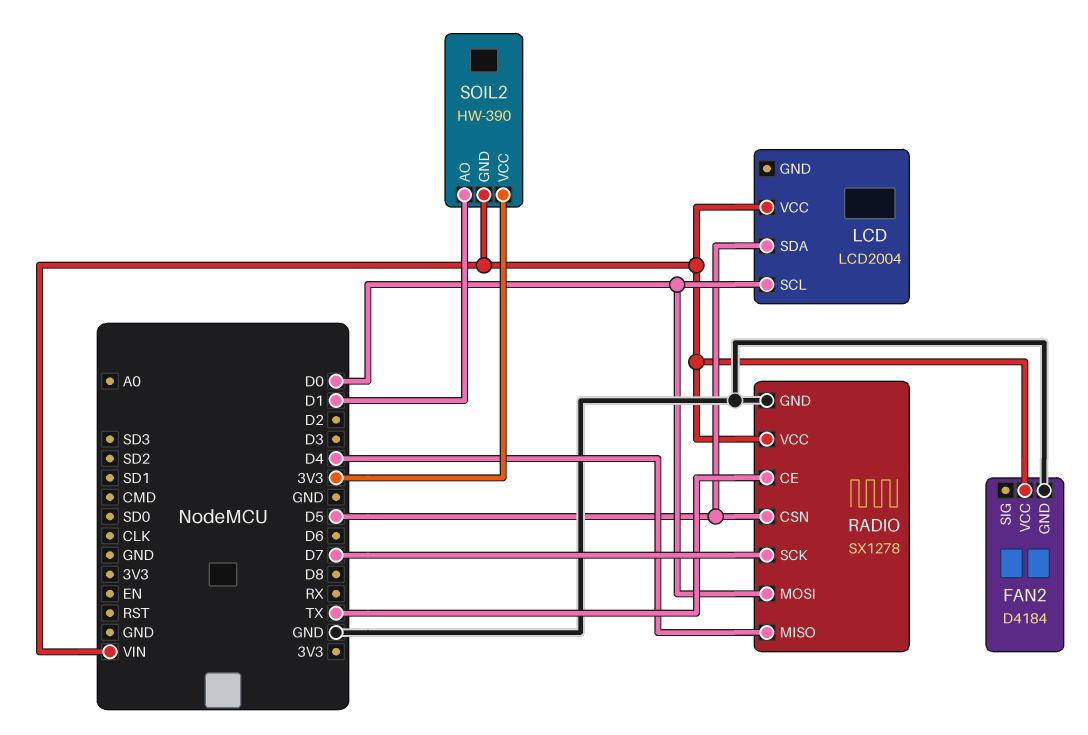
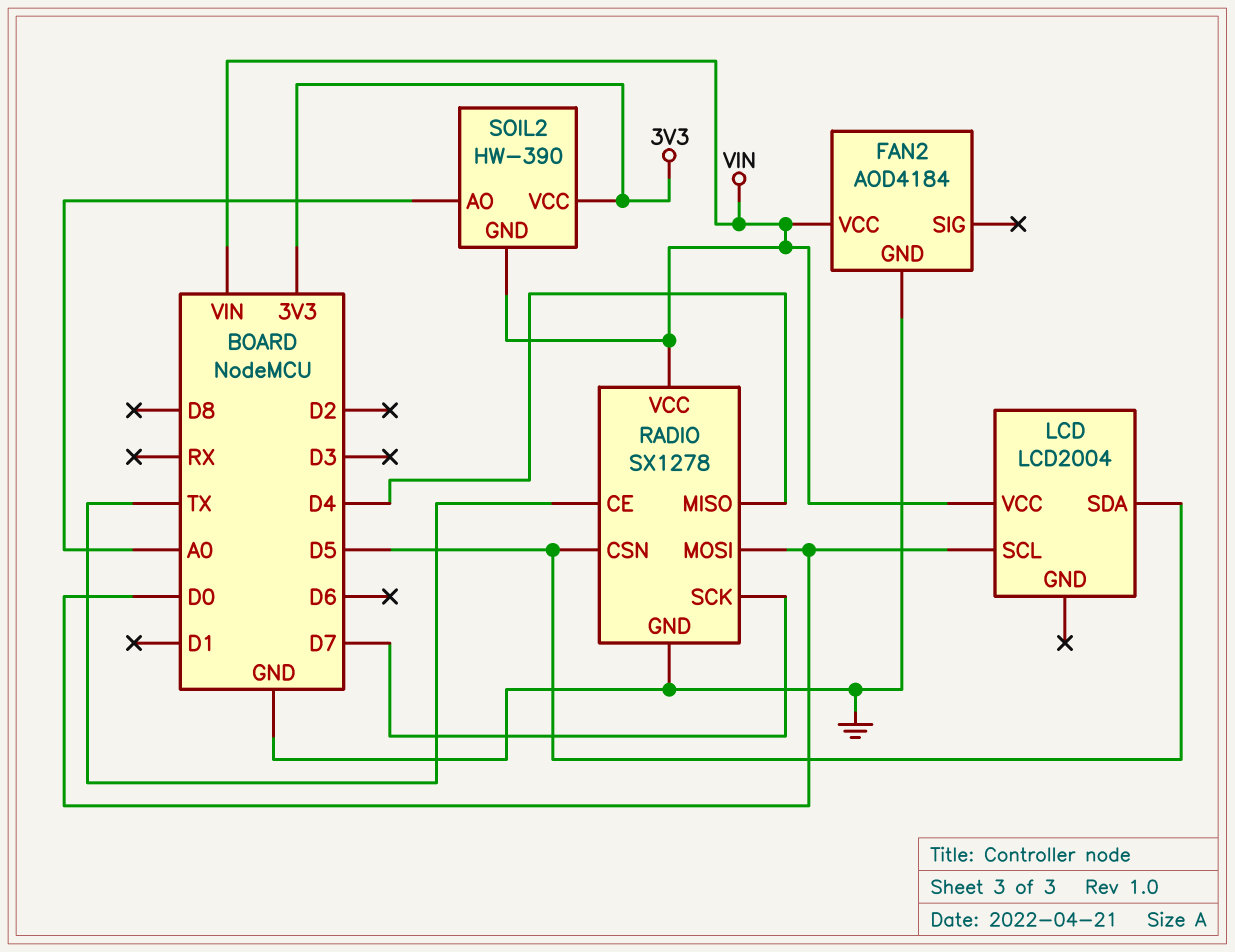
FAN2: D4184 -> AOD4184
SOIL2 pin AO: D1 -> A0

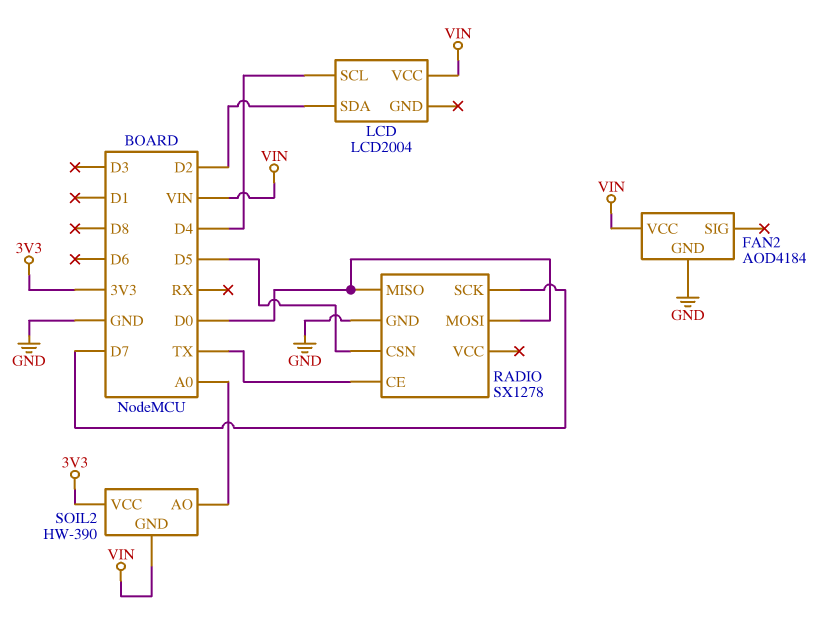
LCD pin SCL: D0 -> D4
LCD pin SDA: D5 -> D2
RADIO pin MISO: D4 -> D0
RADIO pin VCC: VIN -> none

